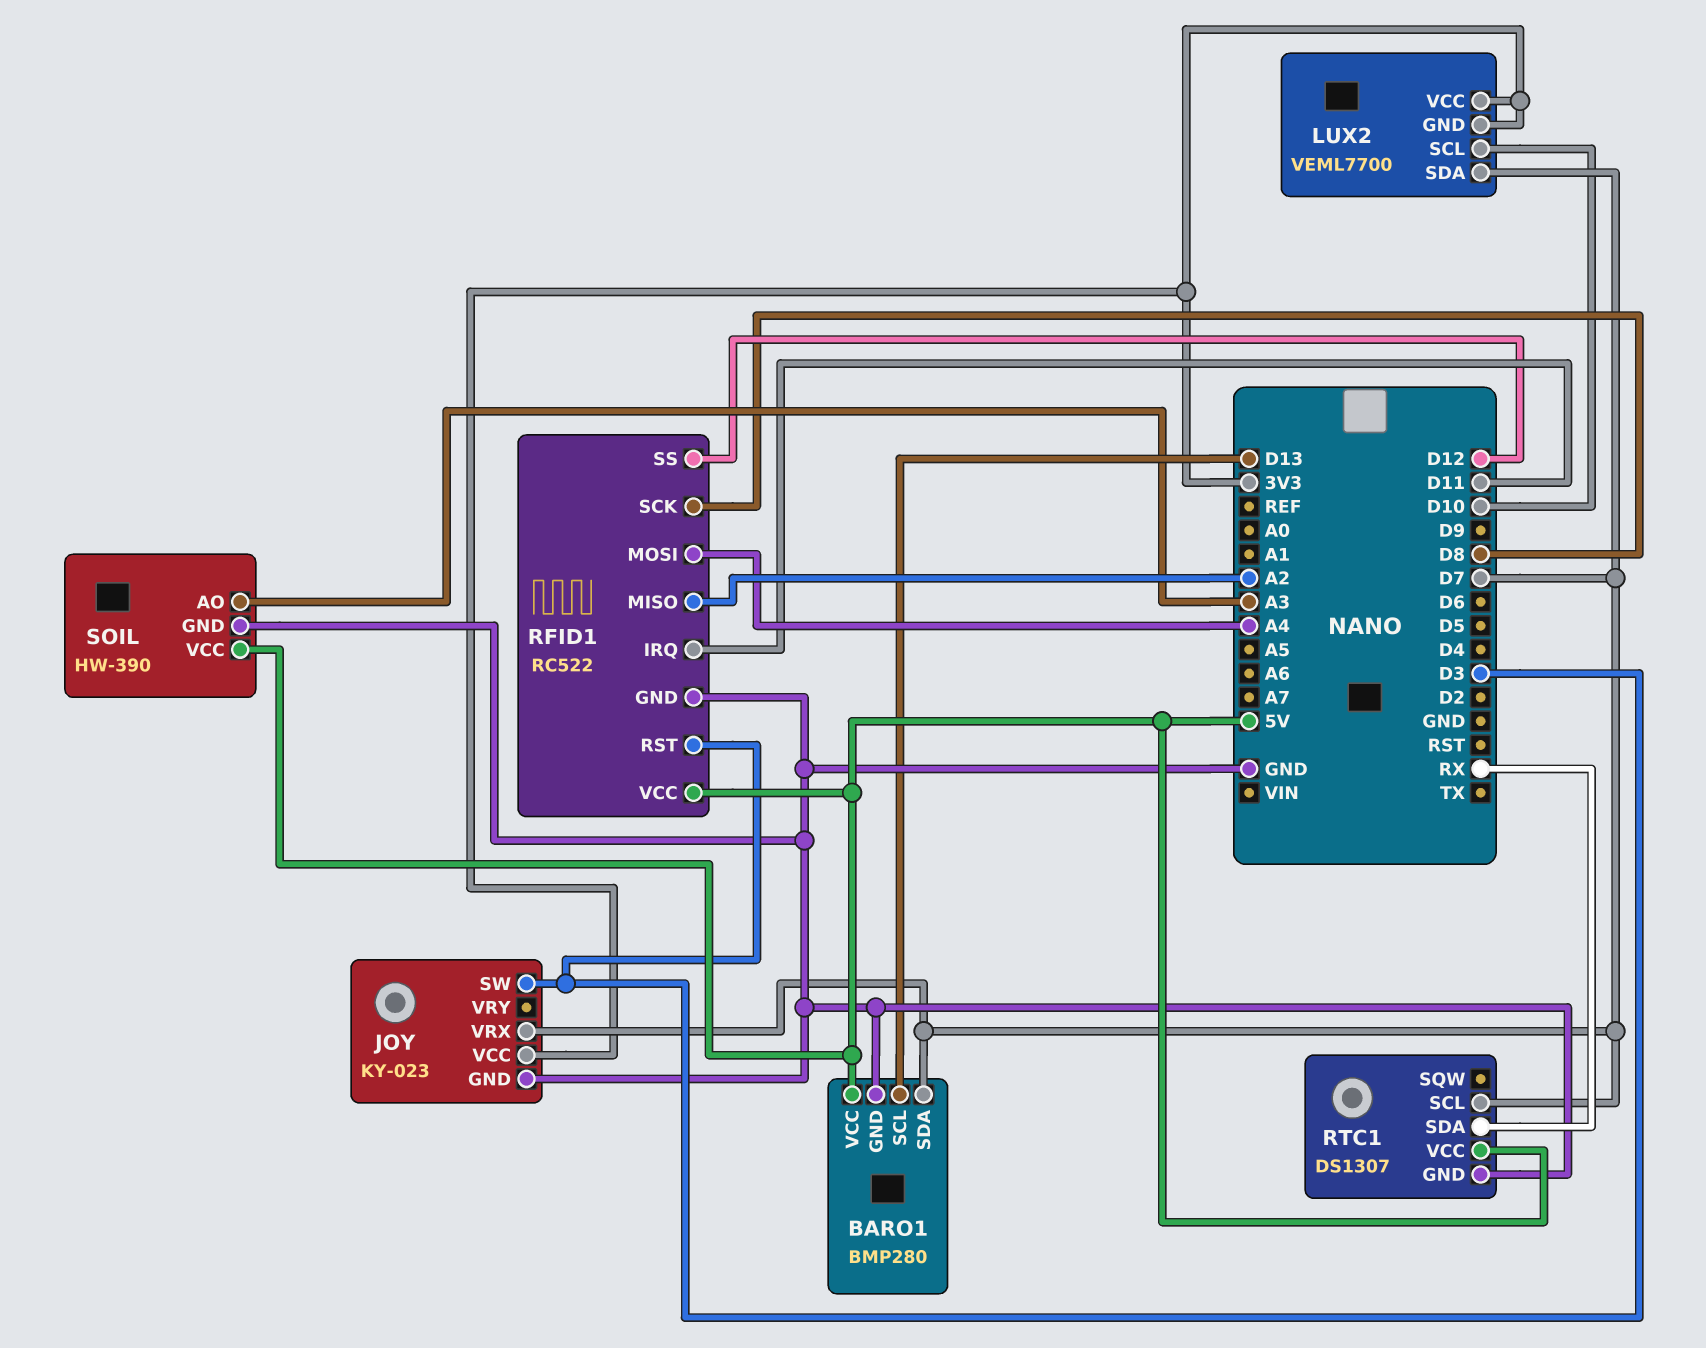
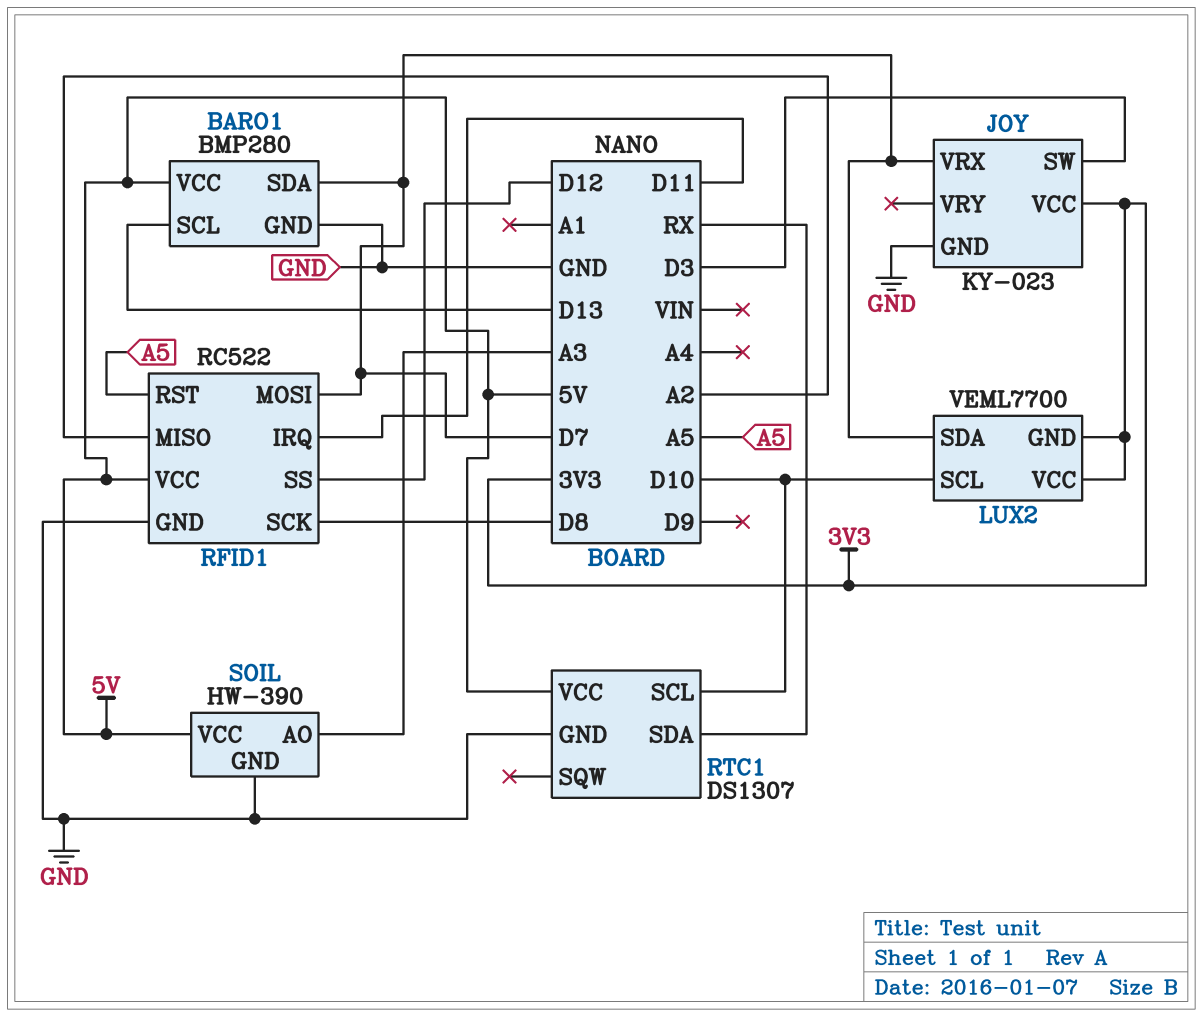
RFID1 pin MOSI: A4 -> D7
RFID1 pin RST: D3 -> A5
RTC1 pin SCL: D7 -> D10

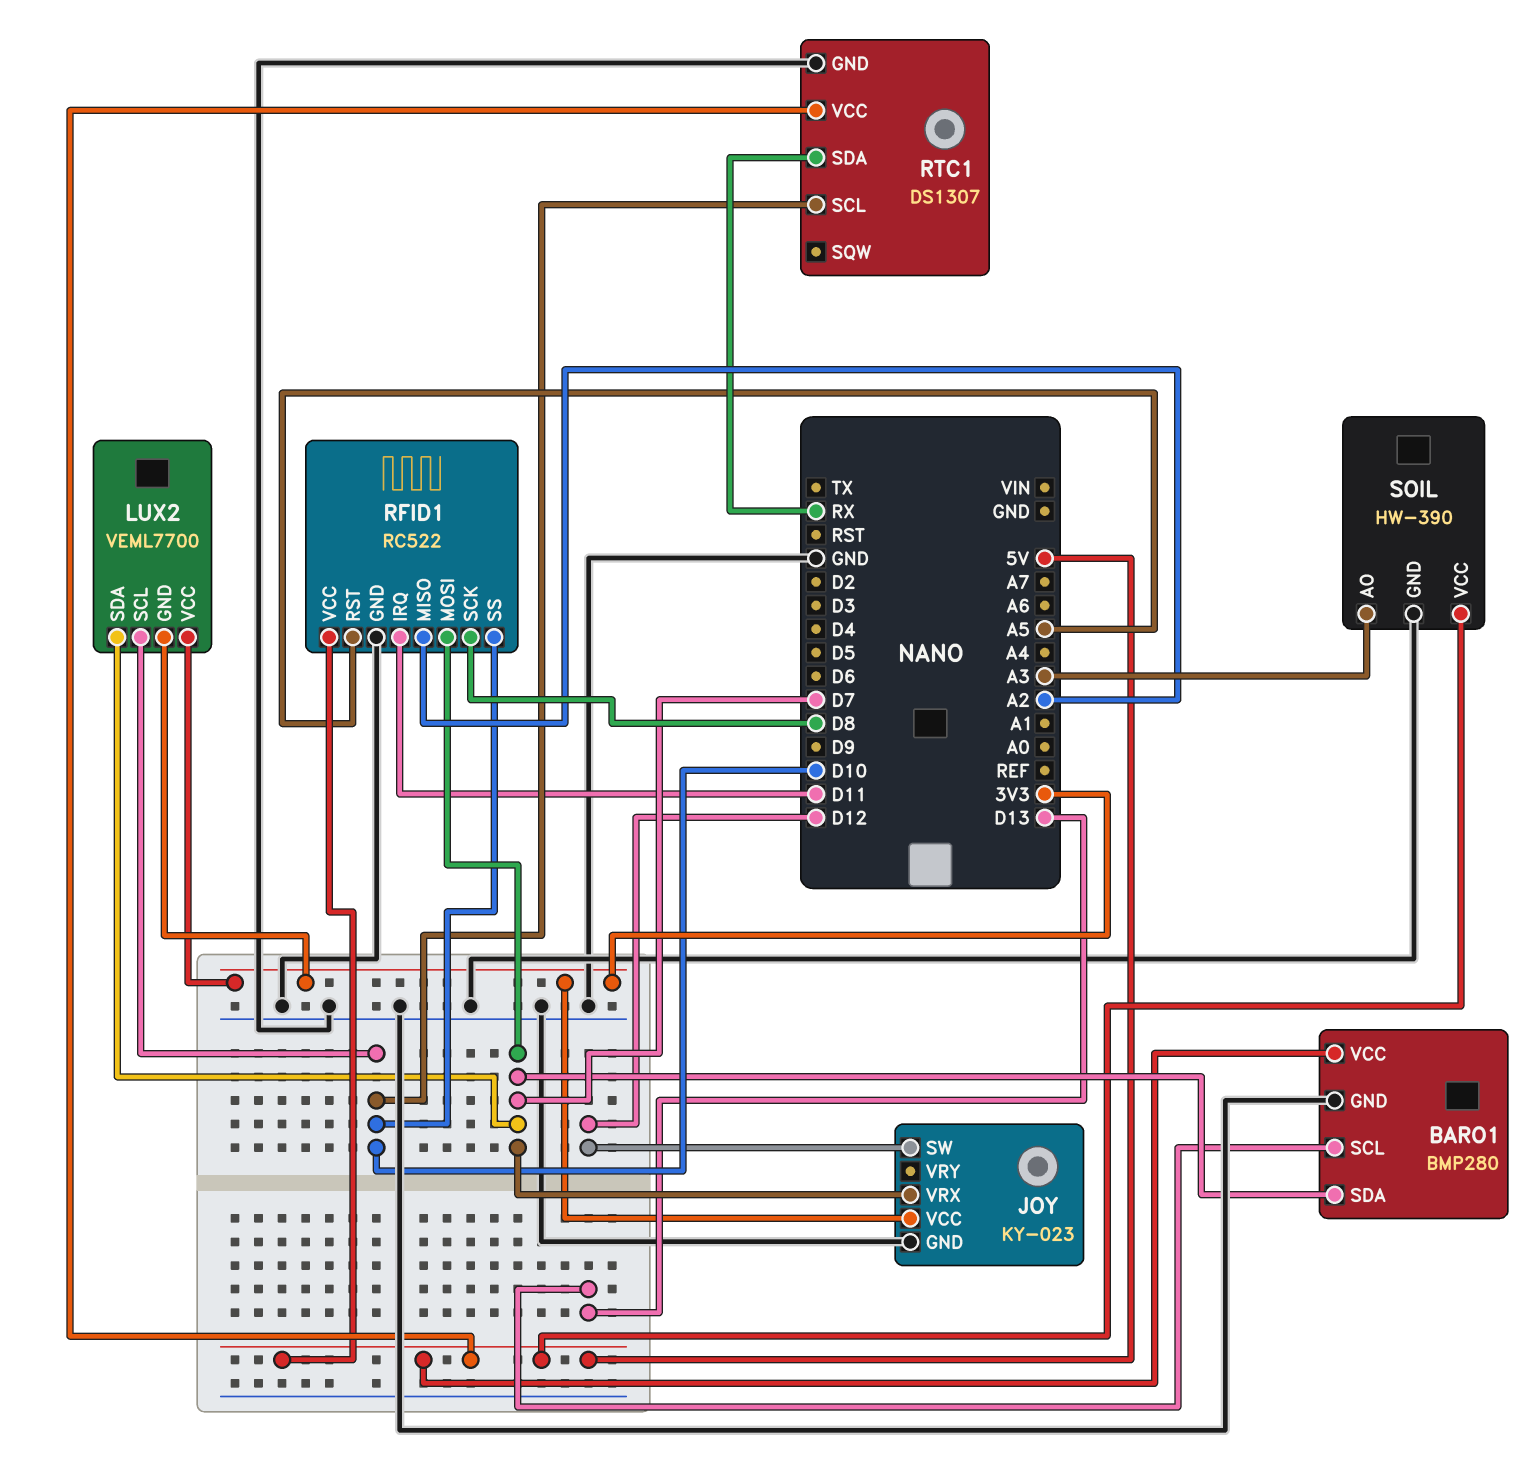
JOY pin SW: D3 -> D12
RFID1 pin SS: D12 -> D10

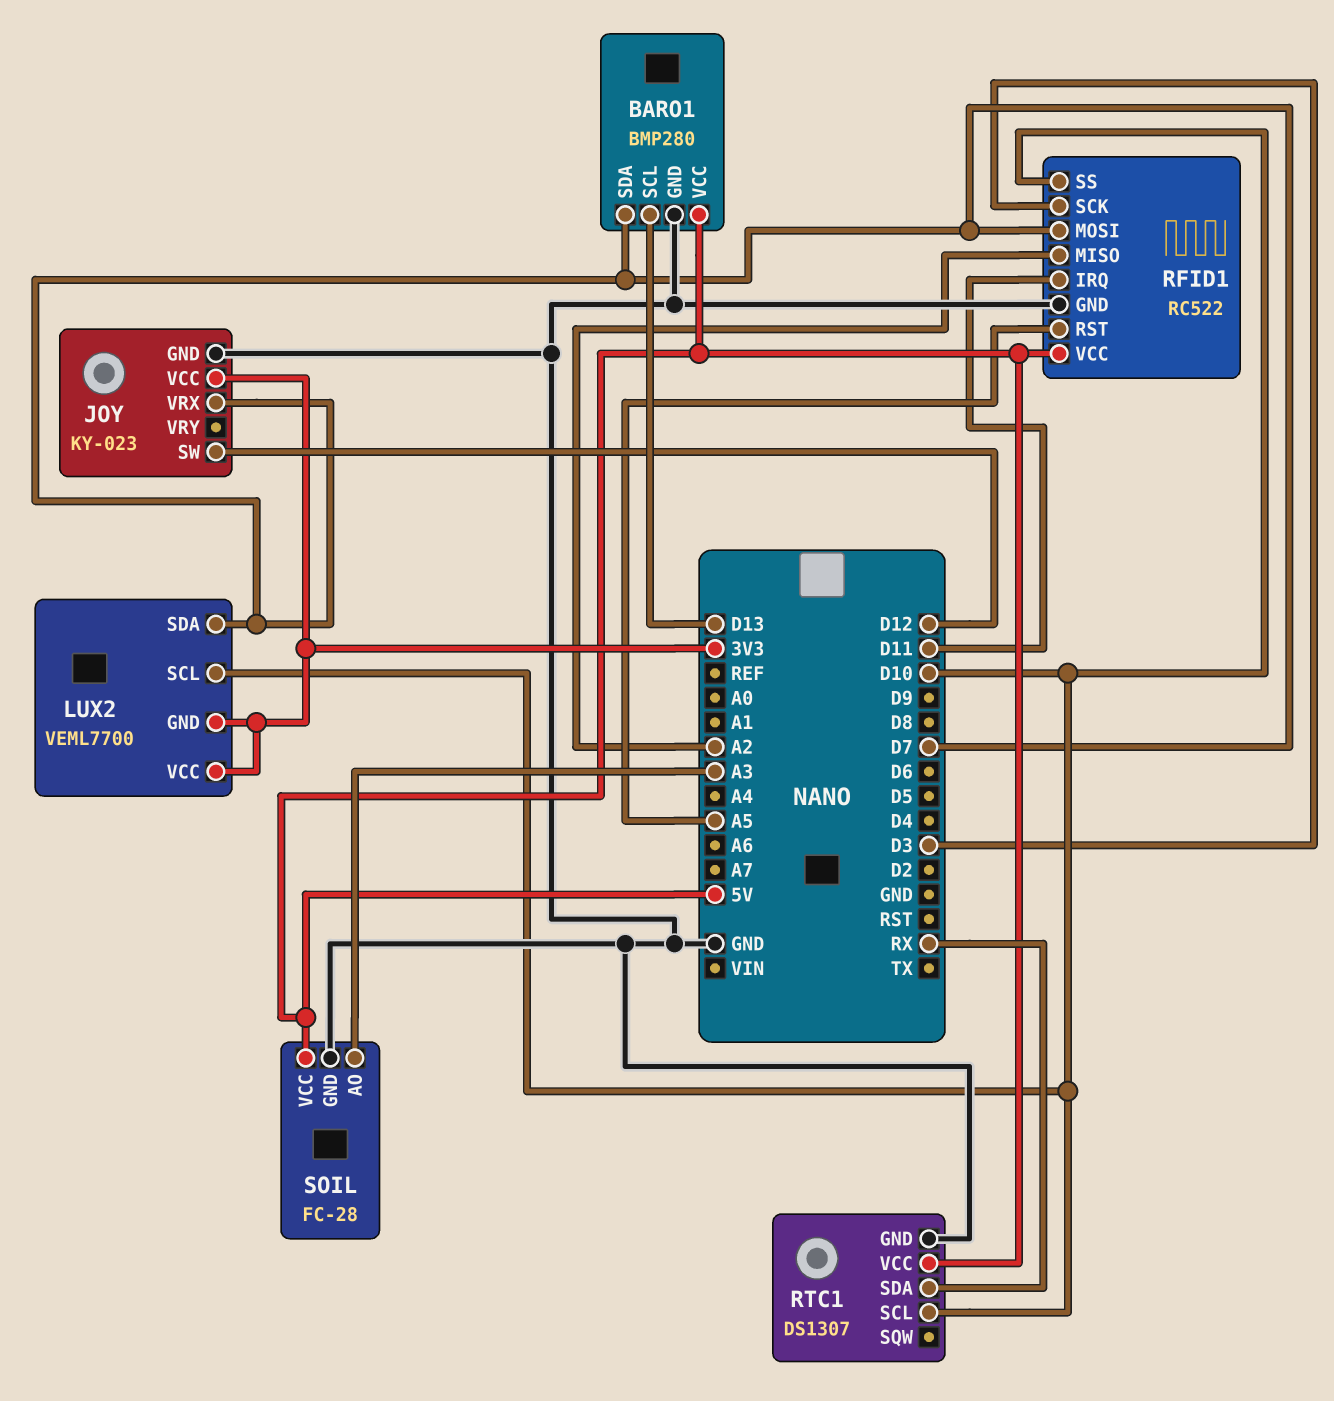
RFID1 pin SCK: D8 -> D3
SOIL: HW-390 -> FC-28

